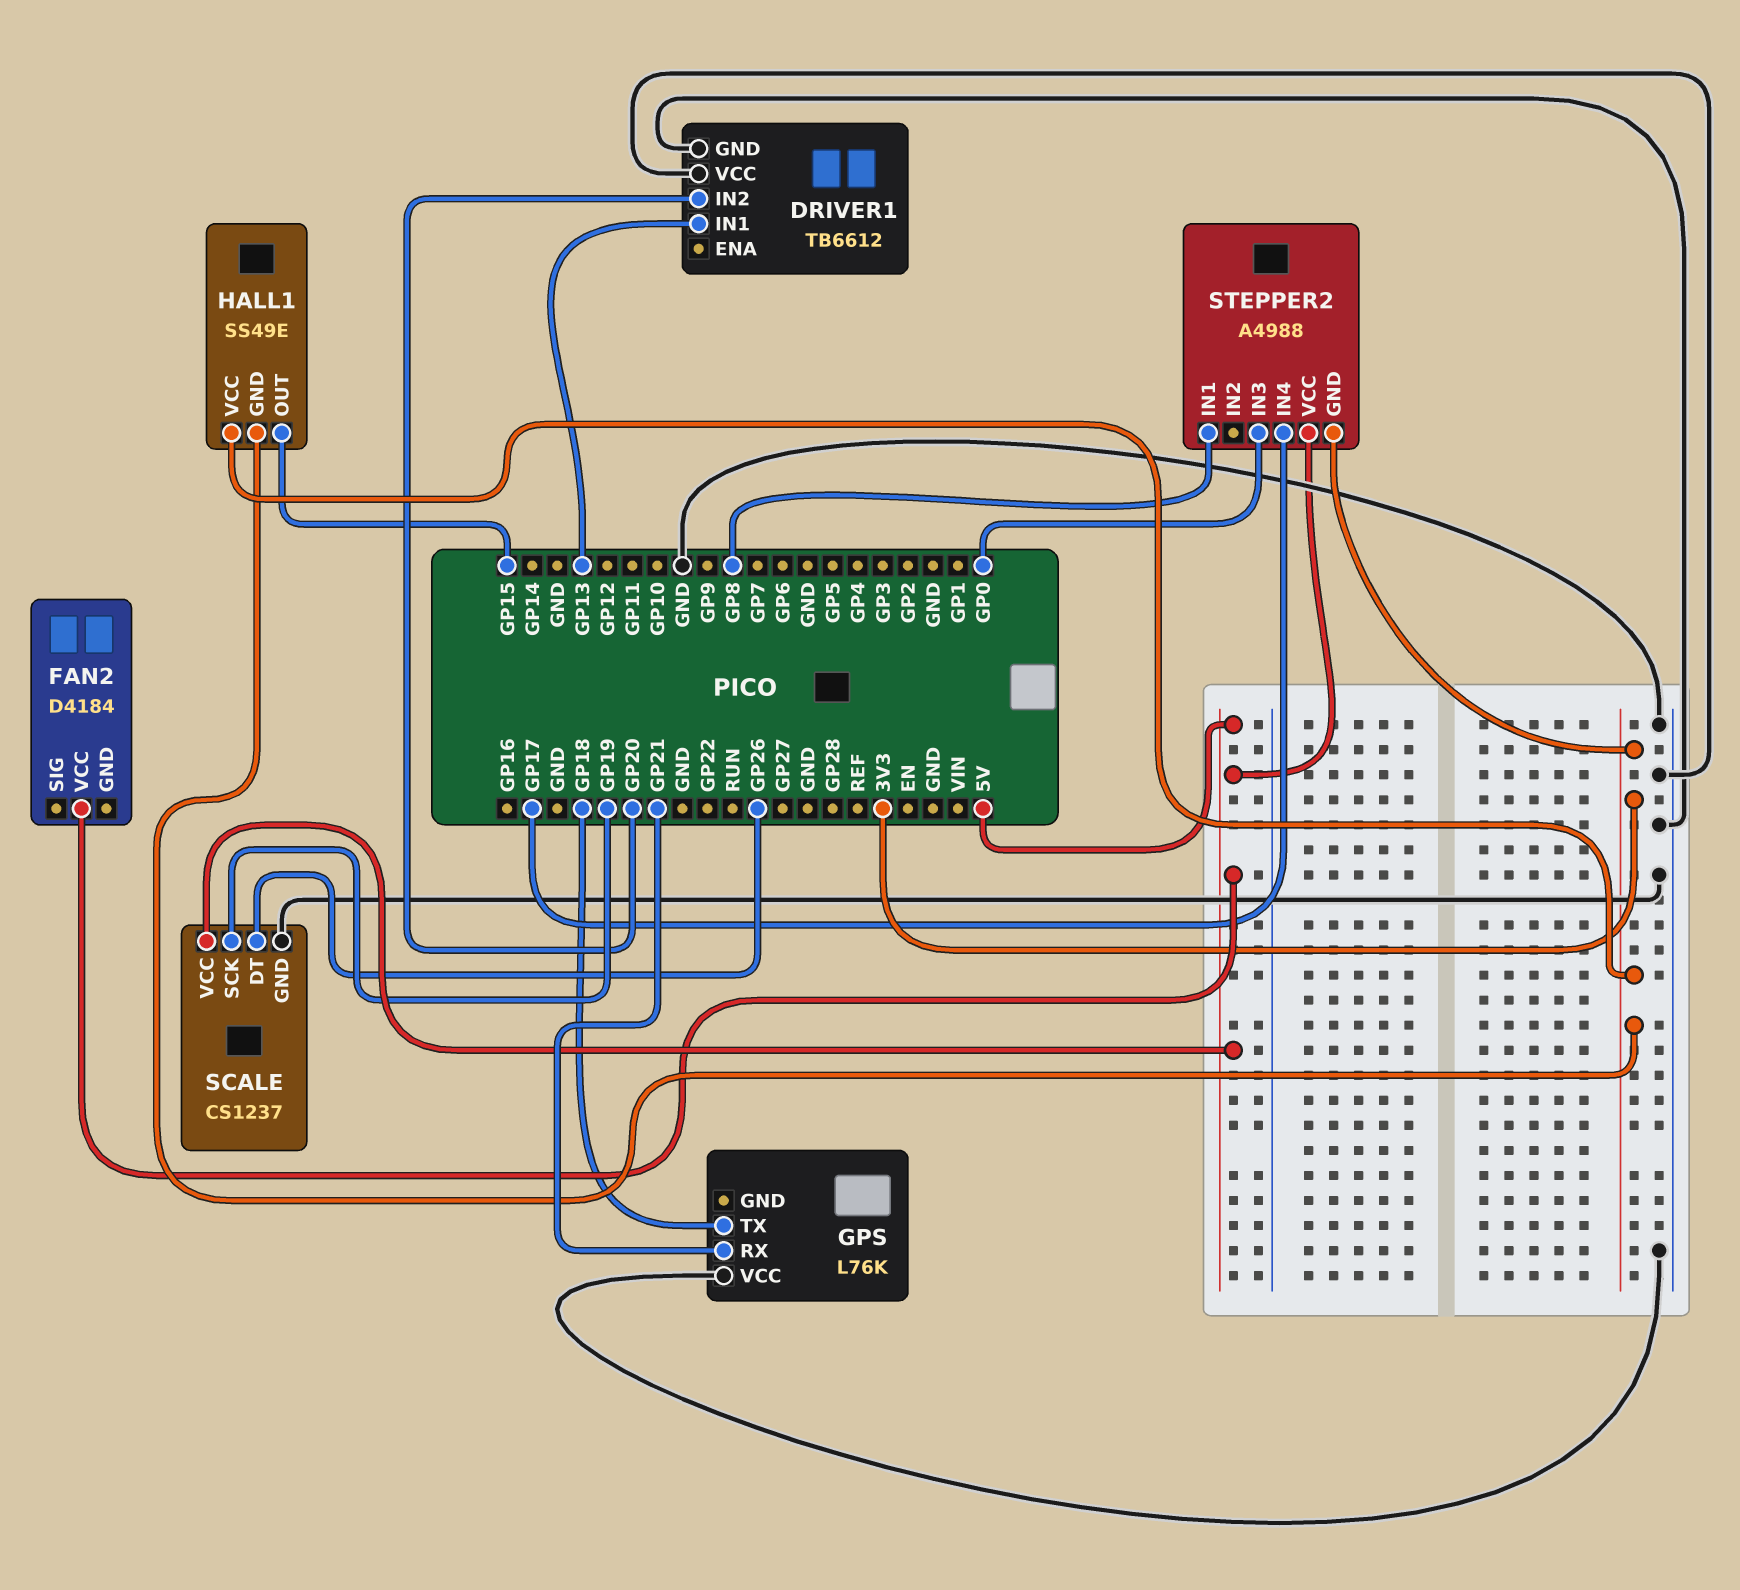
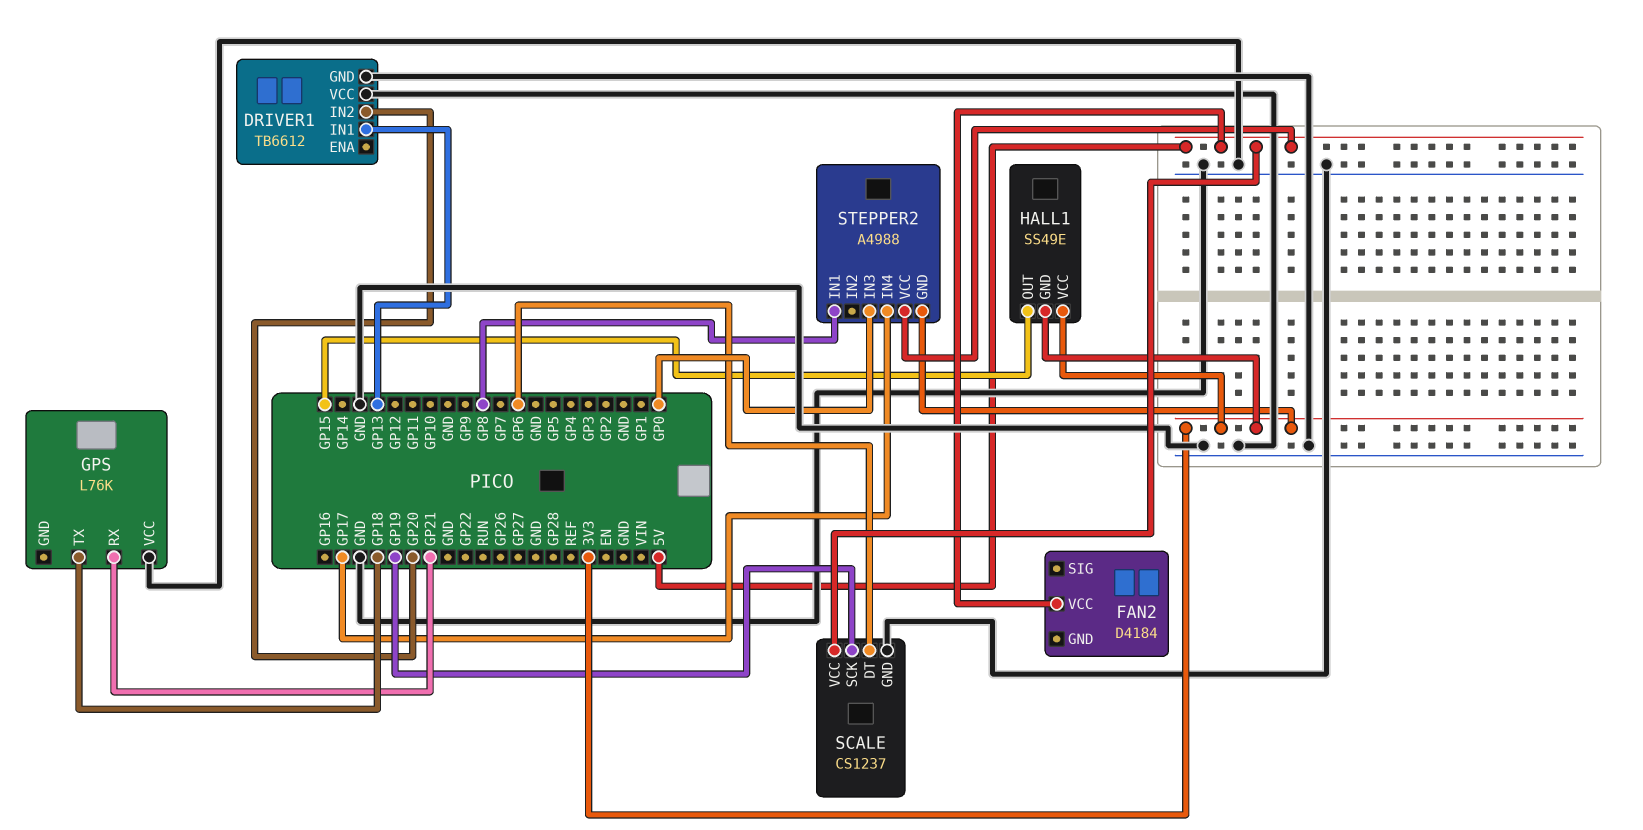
SCALE pin DT: GP26 -> GP6

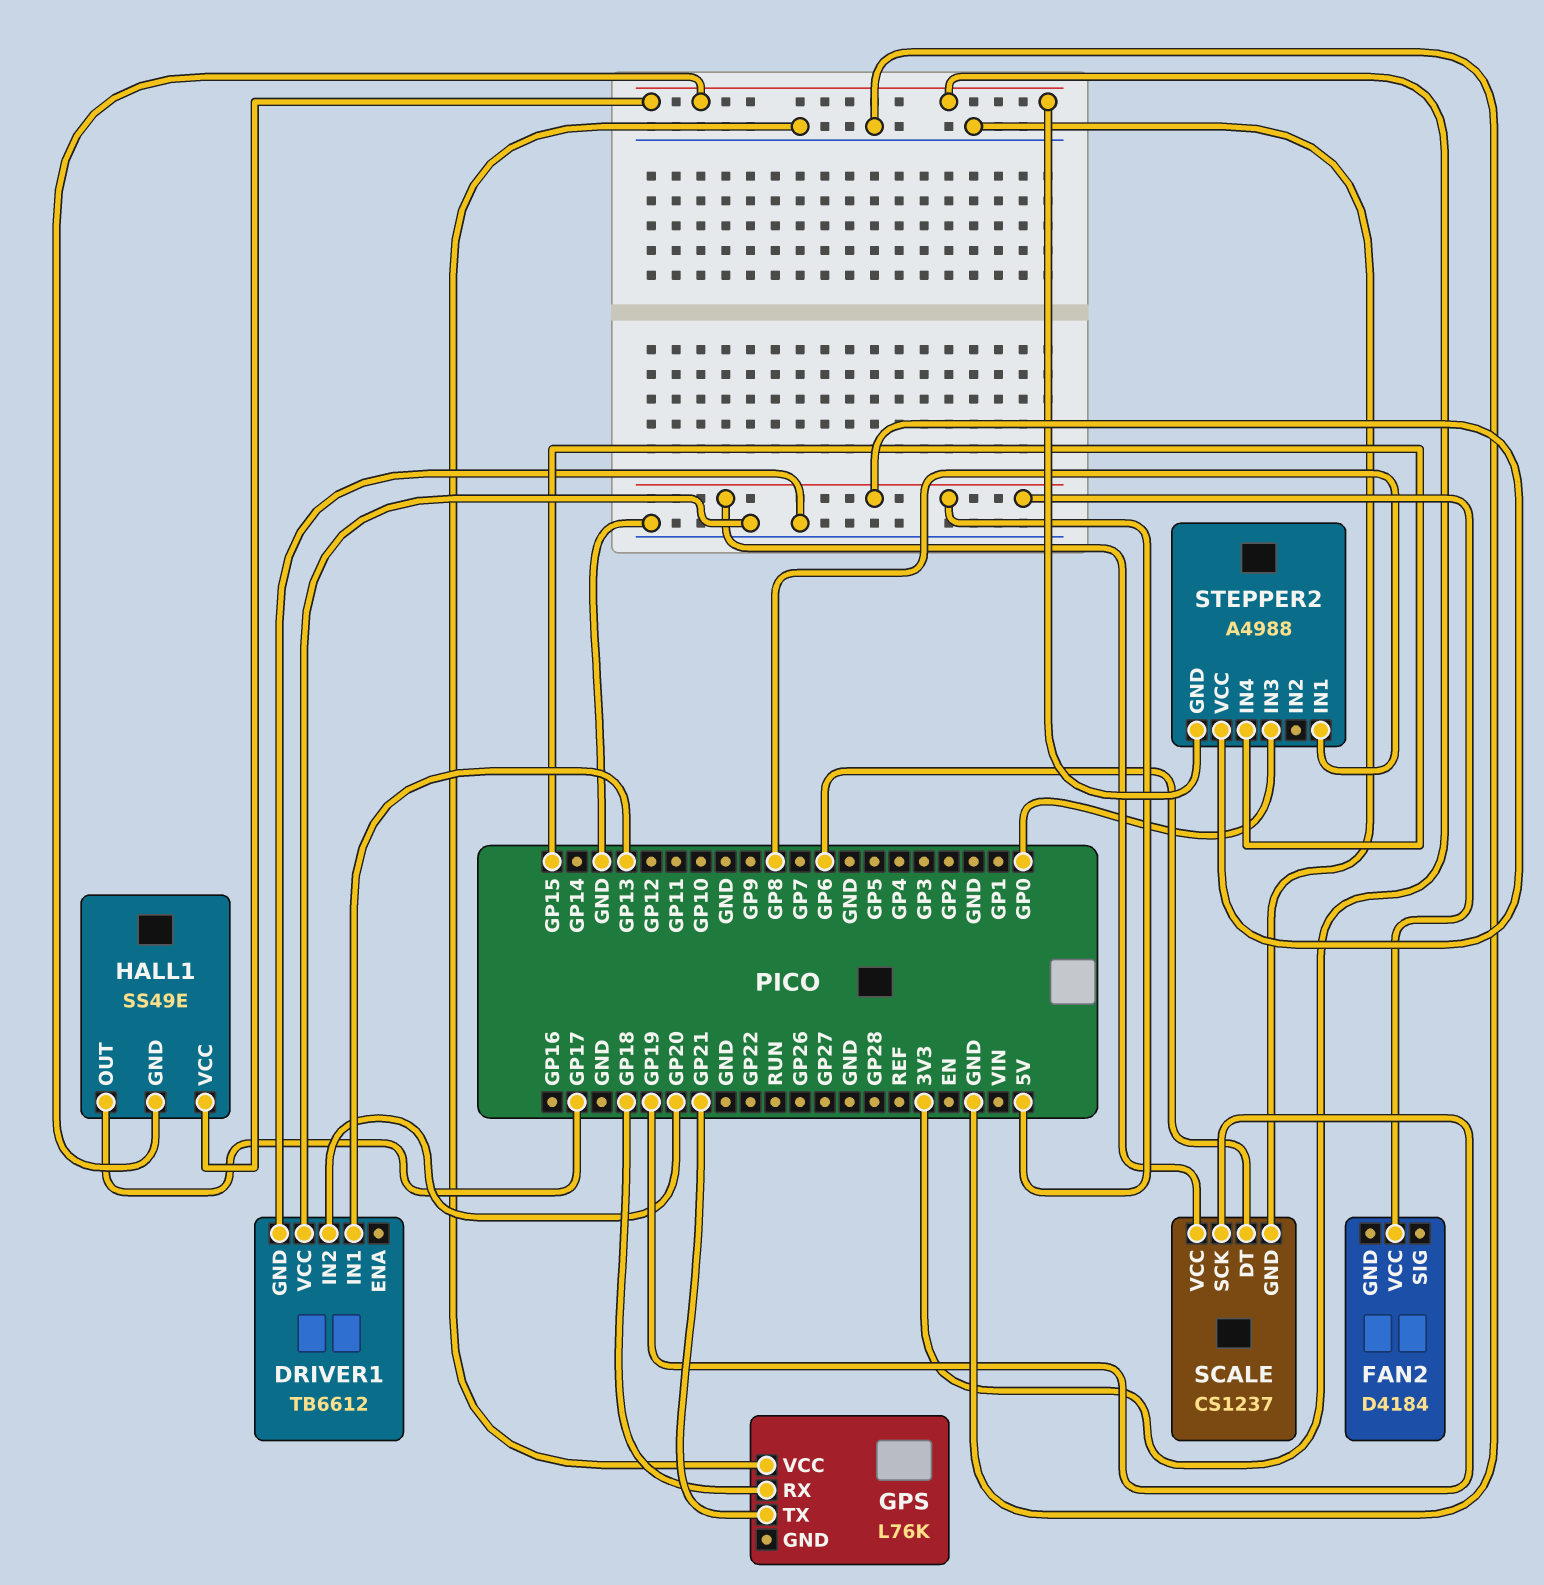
GPS pin RX: GP21 -> GP18
GPS pin TX: GP18 -> GP21
HALL1 pin OUT: GP15 -> GP17
STEPPER2 pin IN4: GP17 -> GP15

